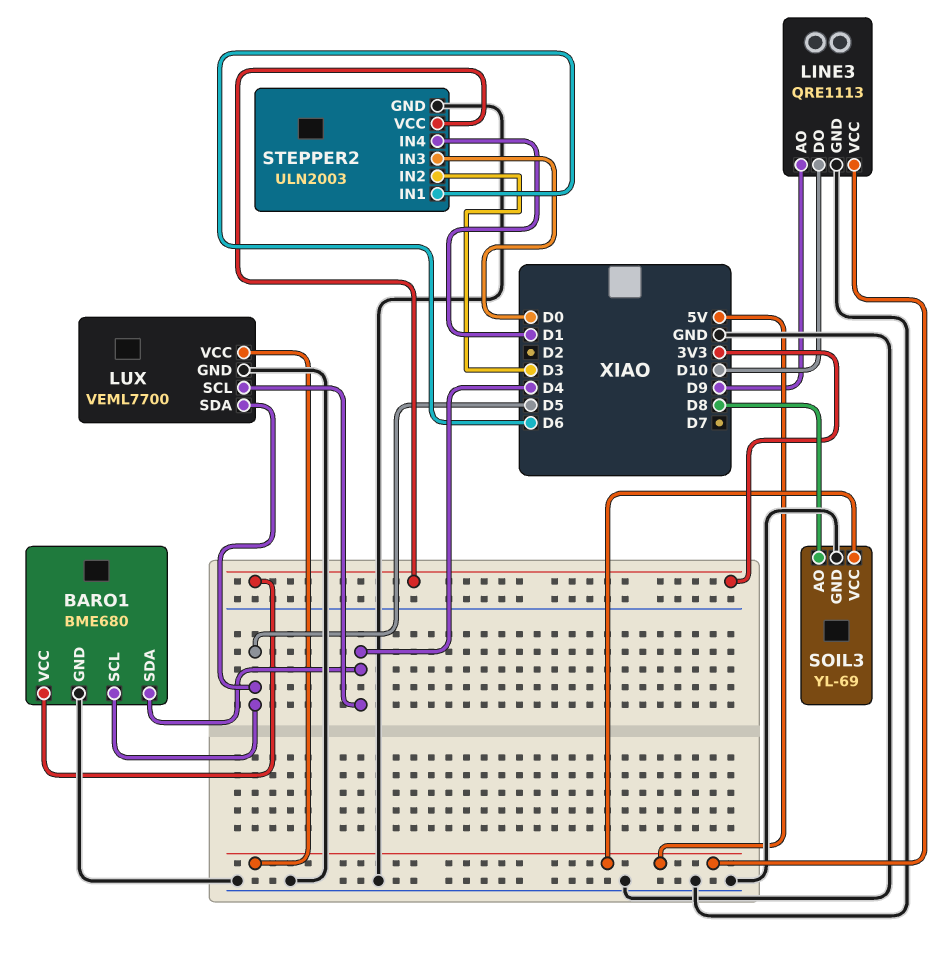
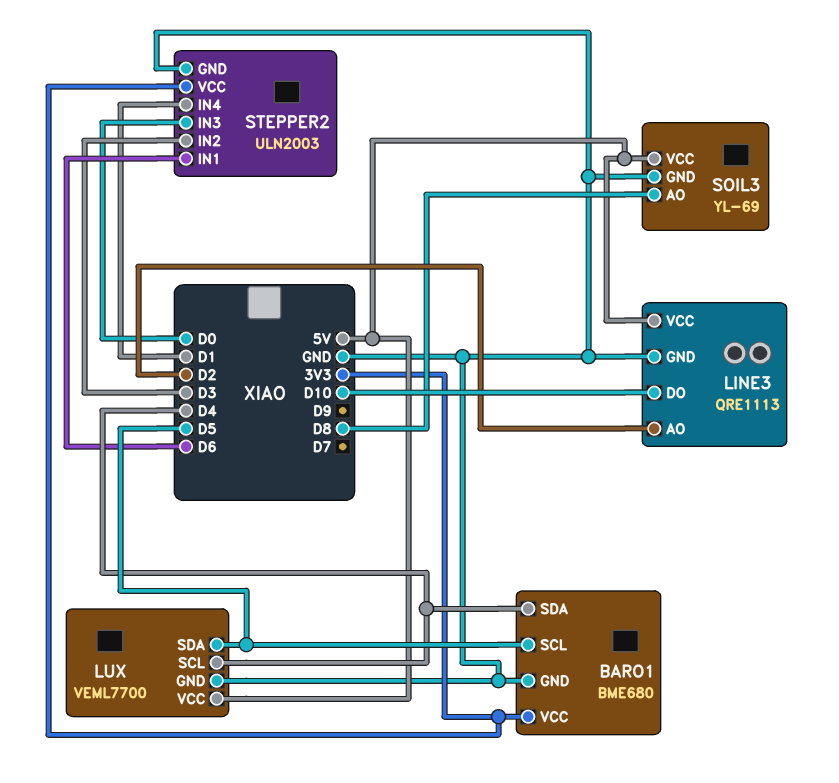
LINE3 pin AO: D9 -> D2

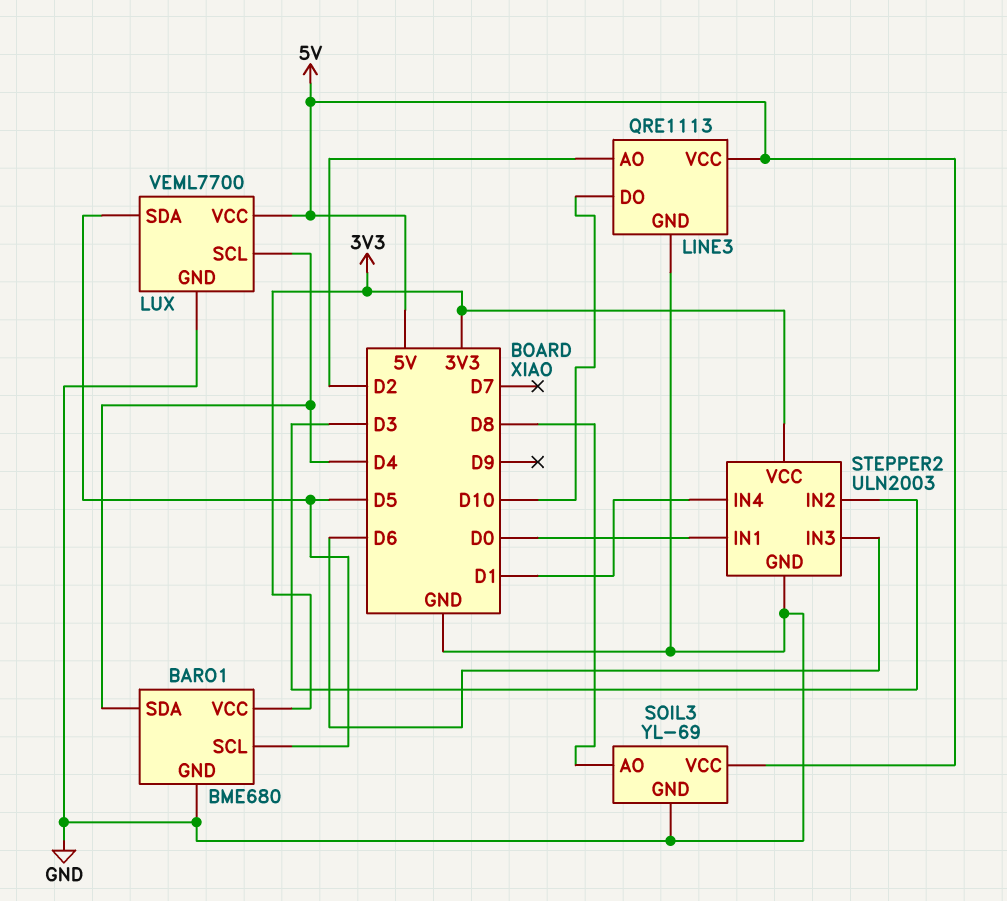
STEPPER2 pin IN1: D6 -> D0
STEPPER2 pin IN3: D0 -> D6

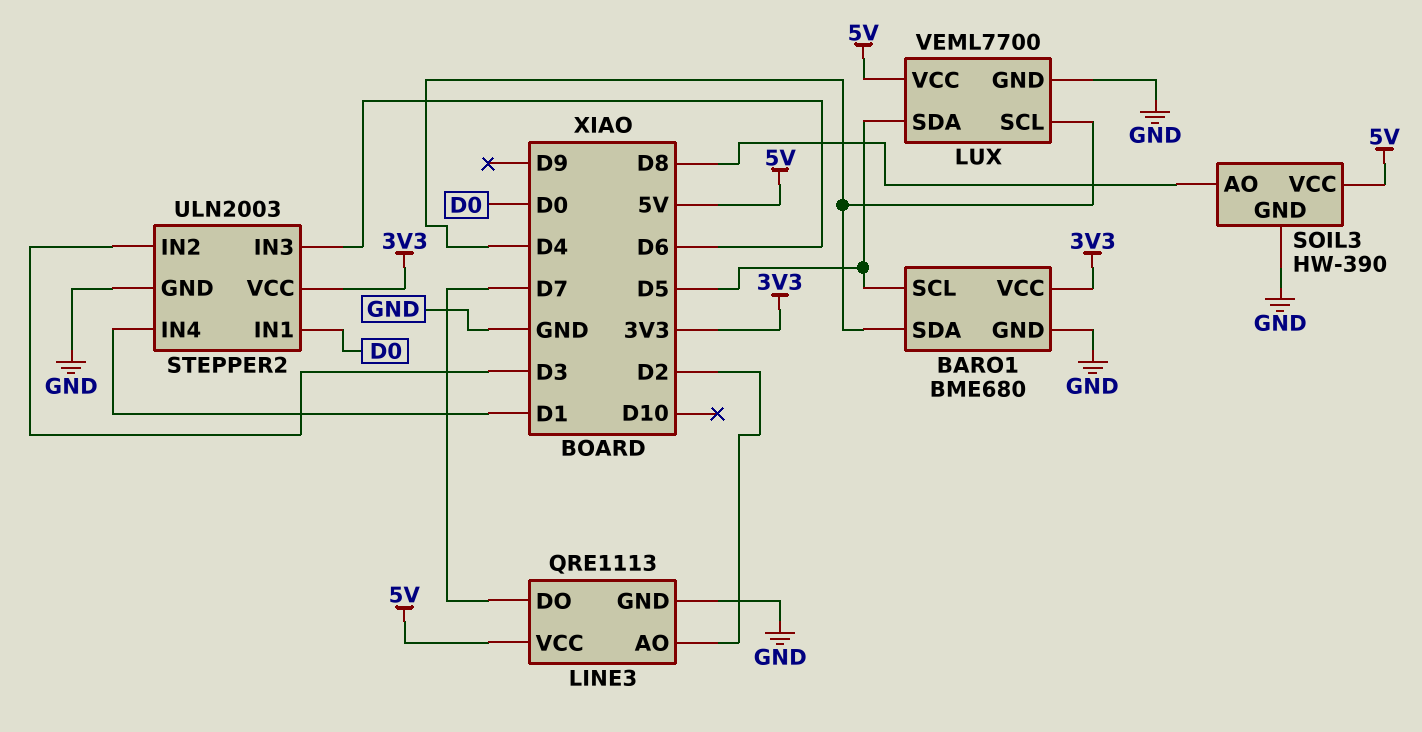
LINE3 pin DO: D10 -> D7
SOIL3: YL-69 -> HW-390

